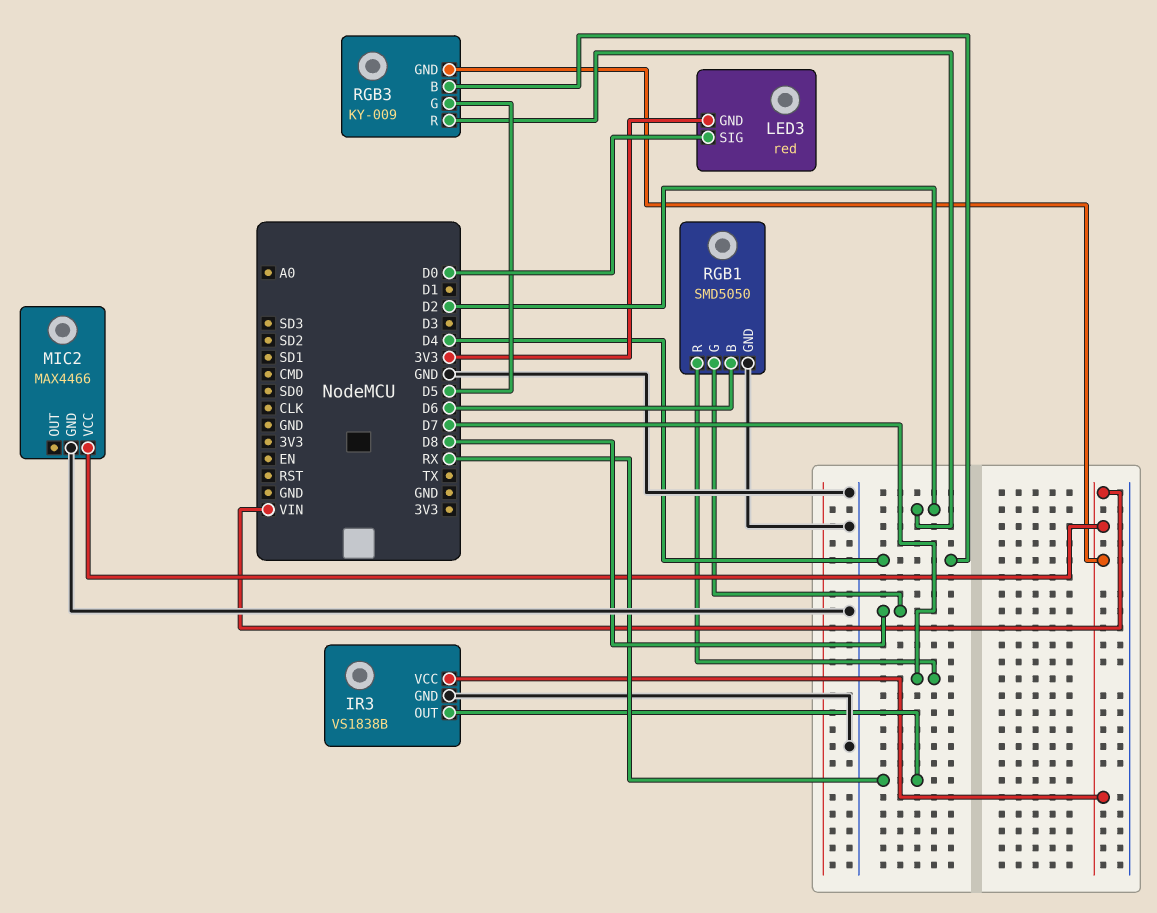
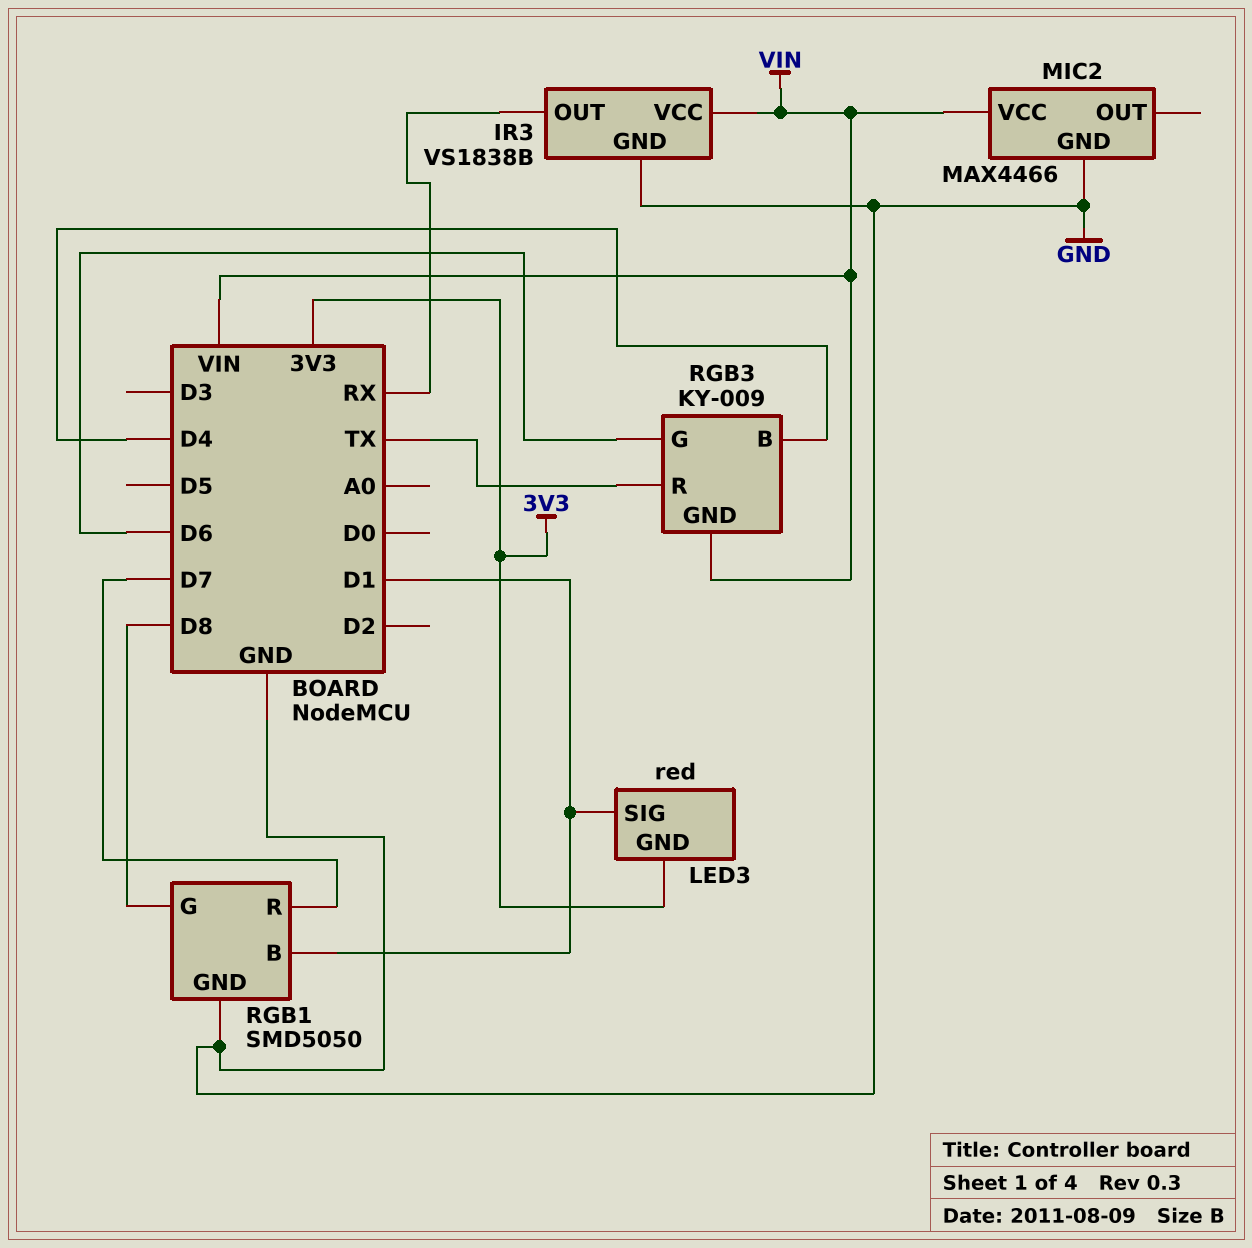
LED3 pin SIG: D0 -> D1
RGB1 pin B: D6 -> D1
RGB3 pin G: D5 -> D6
RGB3 pin R: D2 -> TX

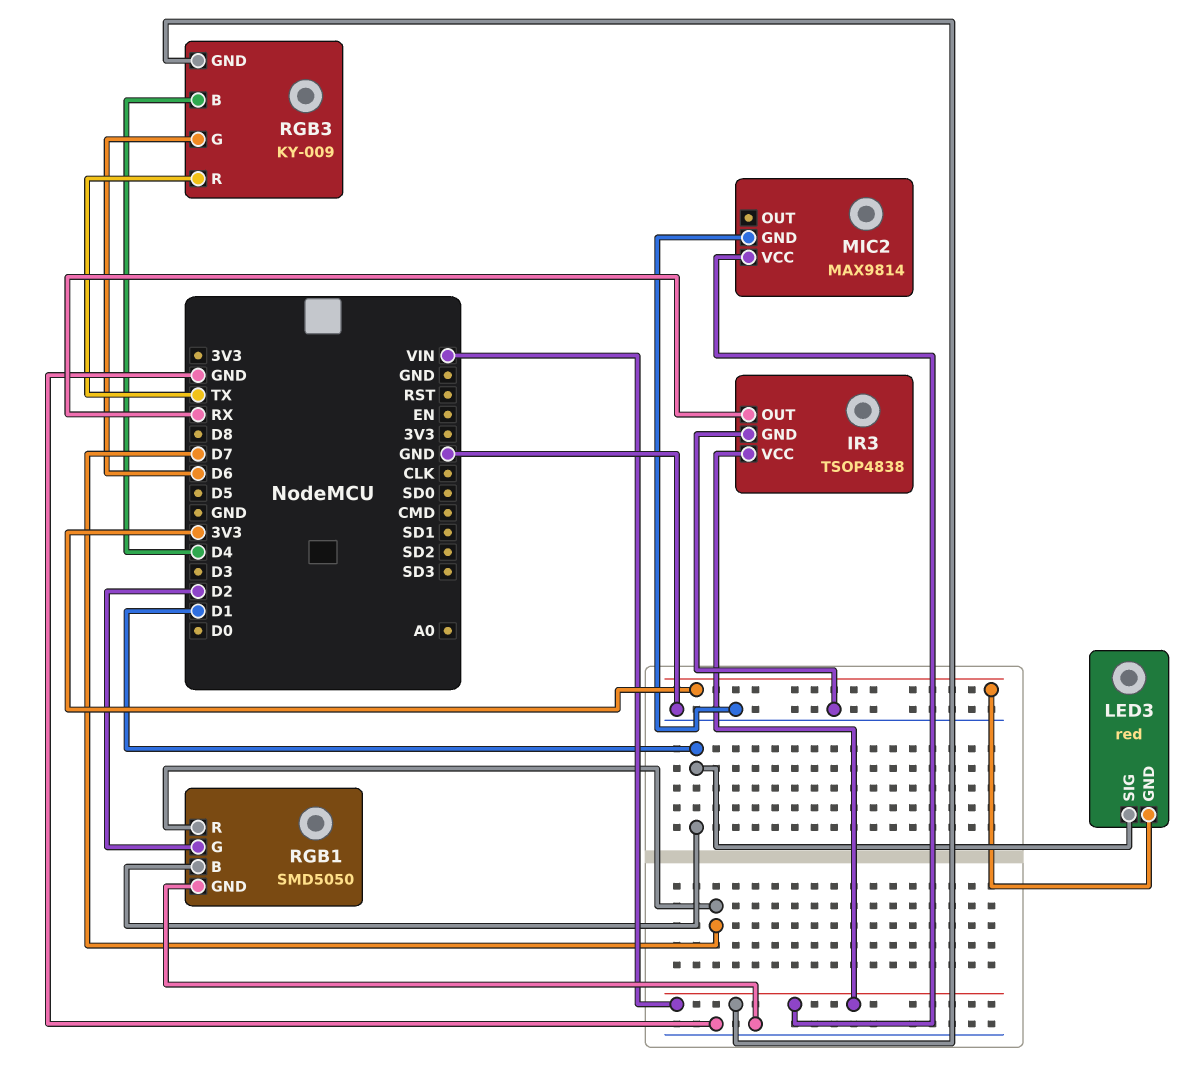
IR3: VS1838B -> TSOP4838
MIC2: MAX4466 -> MAX9814
RGB1 pin G: D8 -> D2

